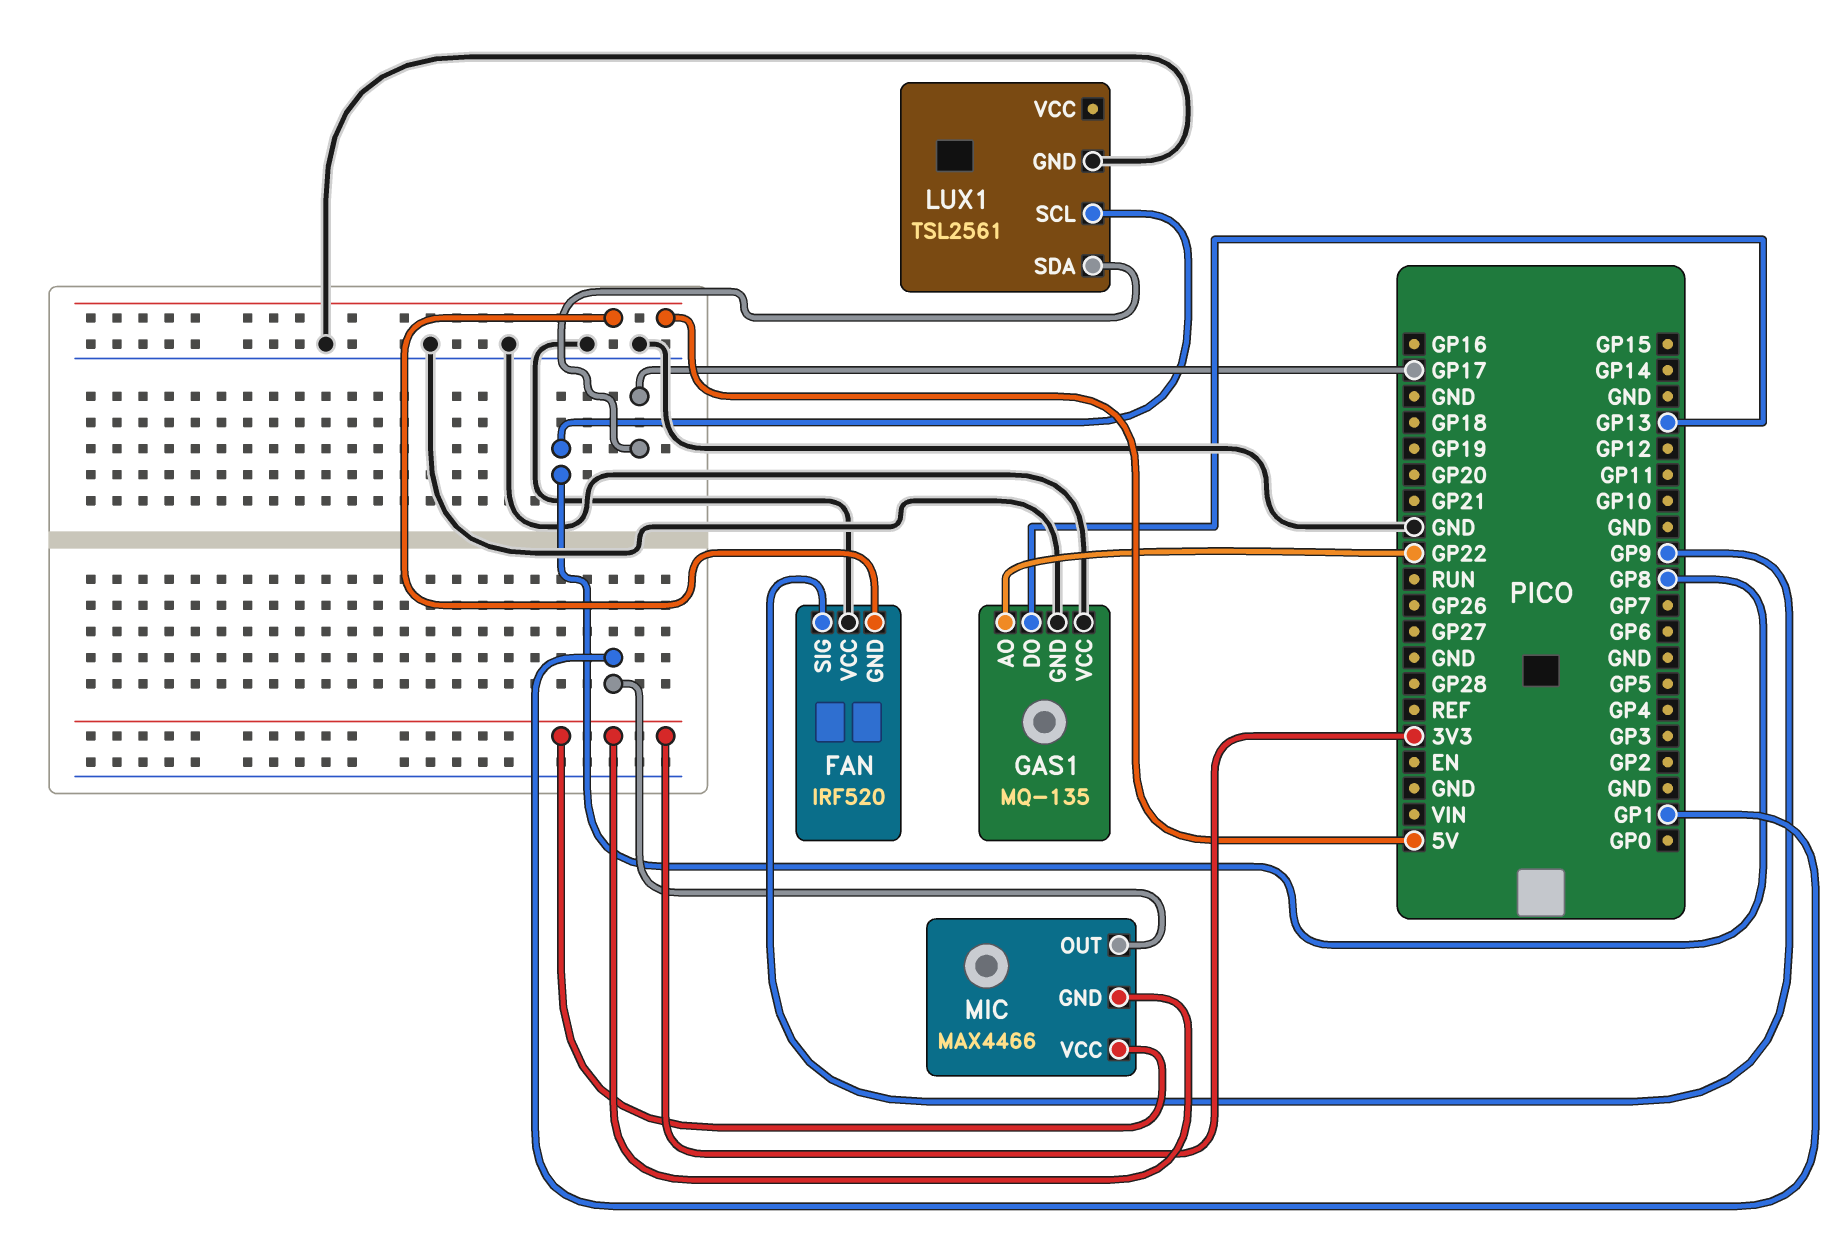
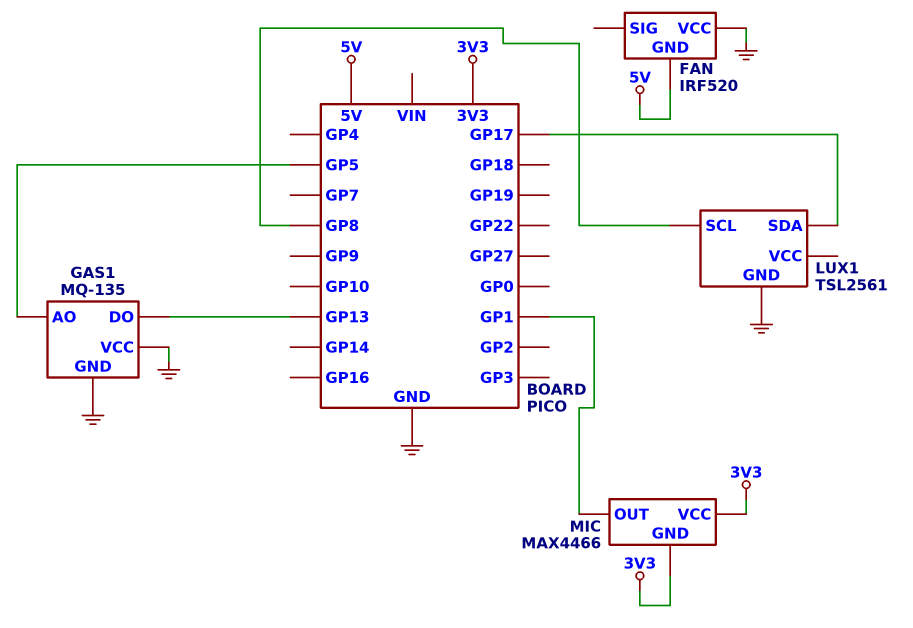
FAN pin SIG: GP9 -> none
GAS1 pin AO: GP22 -> GP5

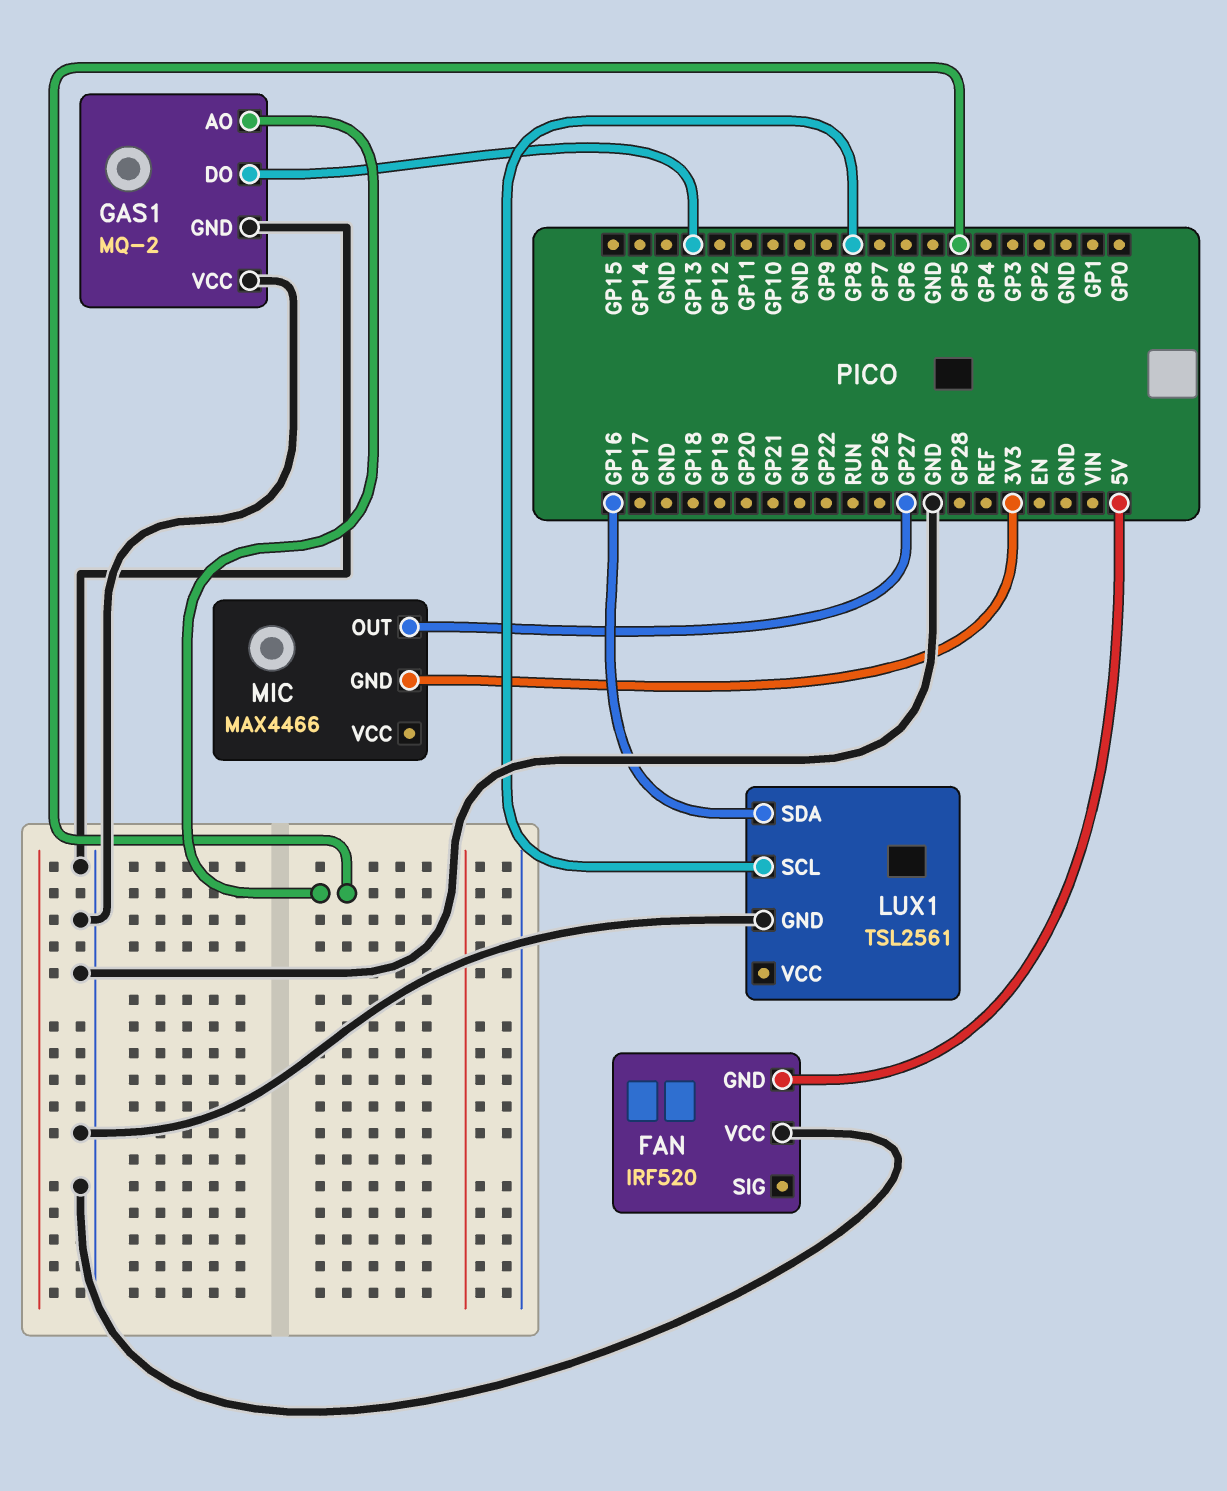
GAS1: MQ-135 -> MQ-2
LUX1 pin SDA: GP17 -> GP16
MIC pin OUT: GP1 -> GP27
MIC pin VCC: 3V3 -> none

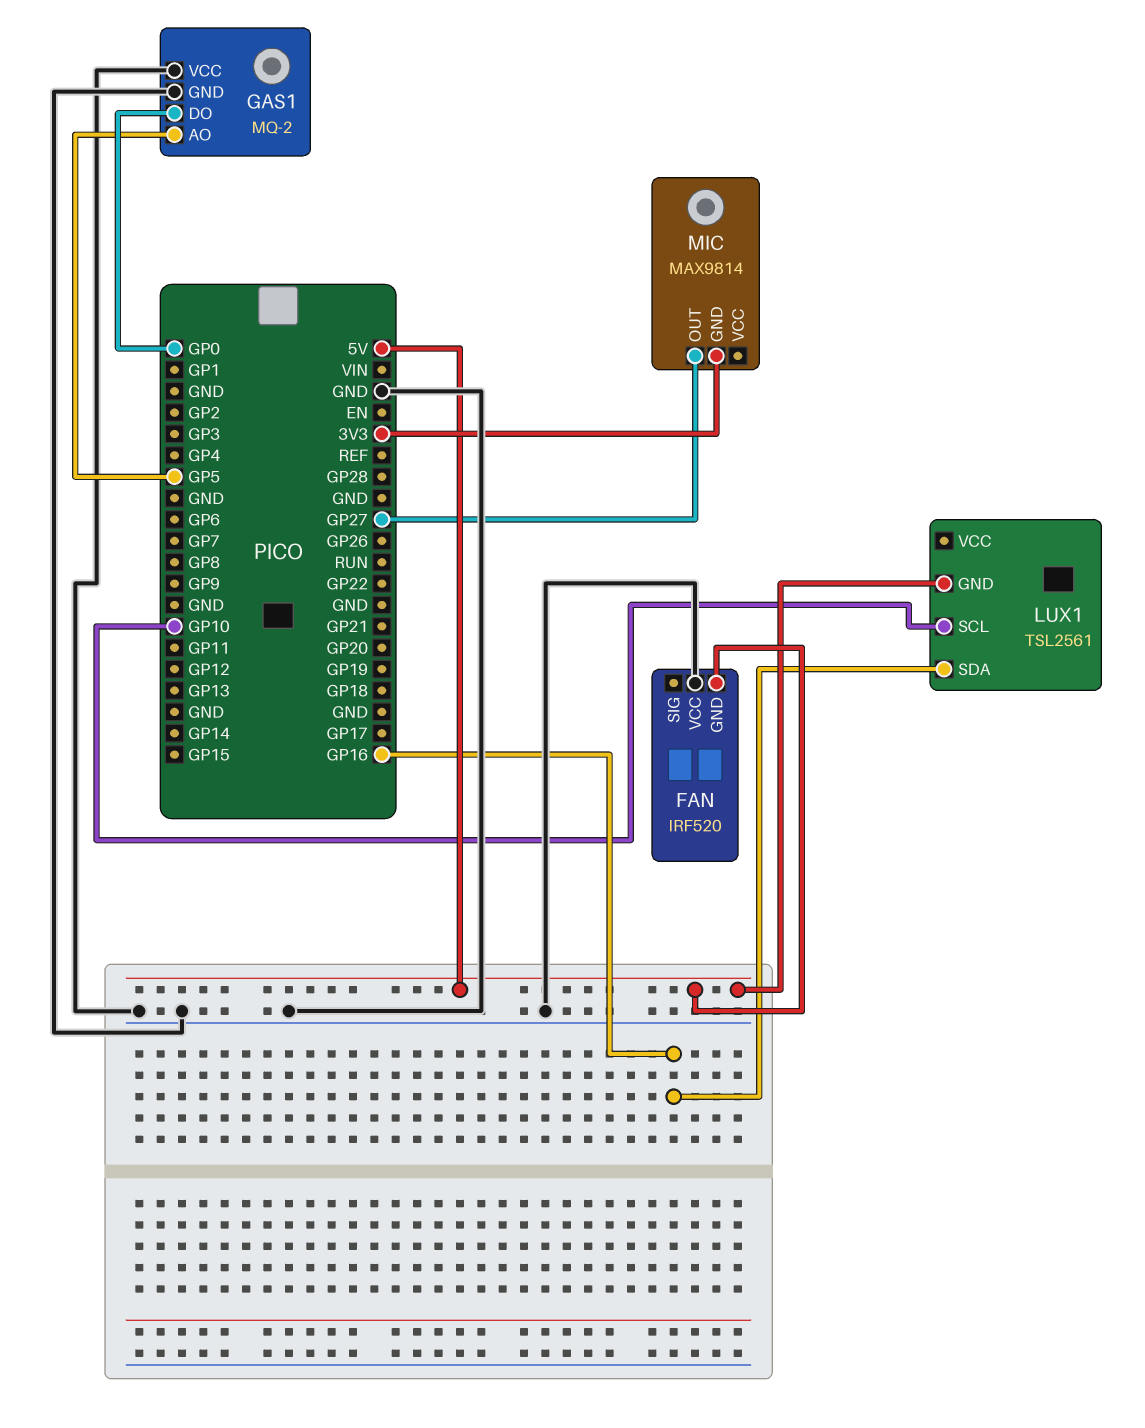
GAS1 pin DO: GP13 -> GP0
LUX1 pin GND: GND -> 5V
LUX1 pin SCL: GP8 -> GP10
MIC: MAX4466 -> MAX9814

